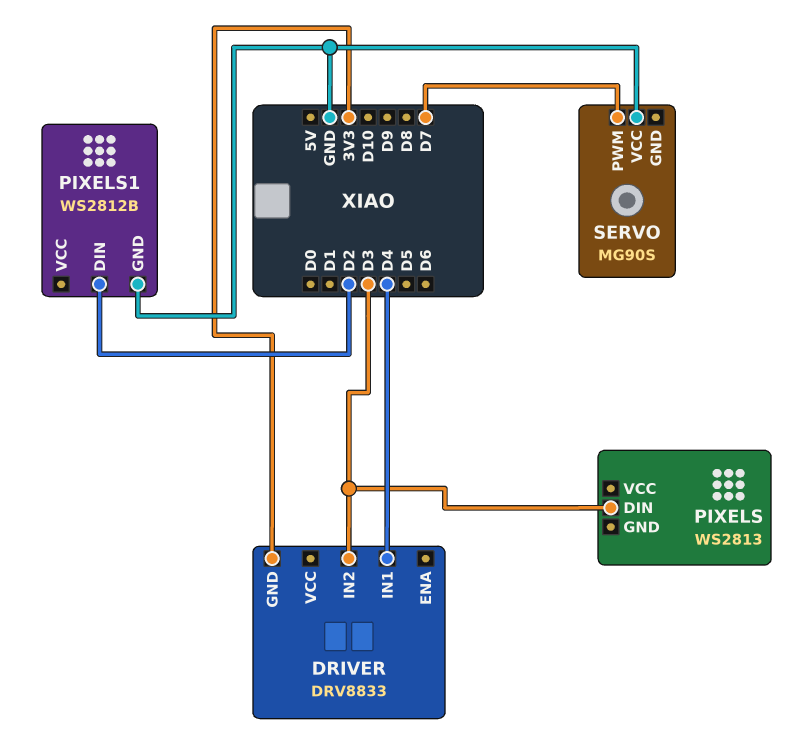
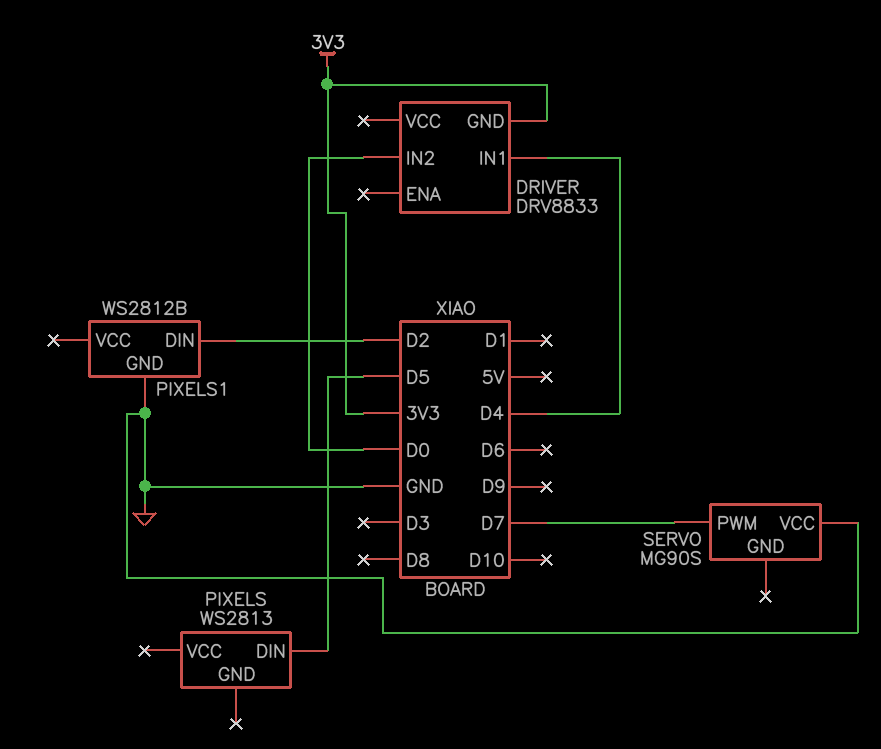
DRIVER pin IN2: D3 -> D0
PIXELS pin DIN: D3 -> D5

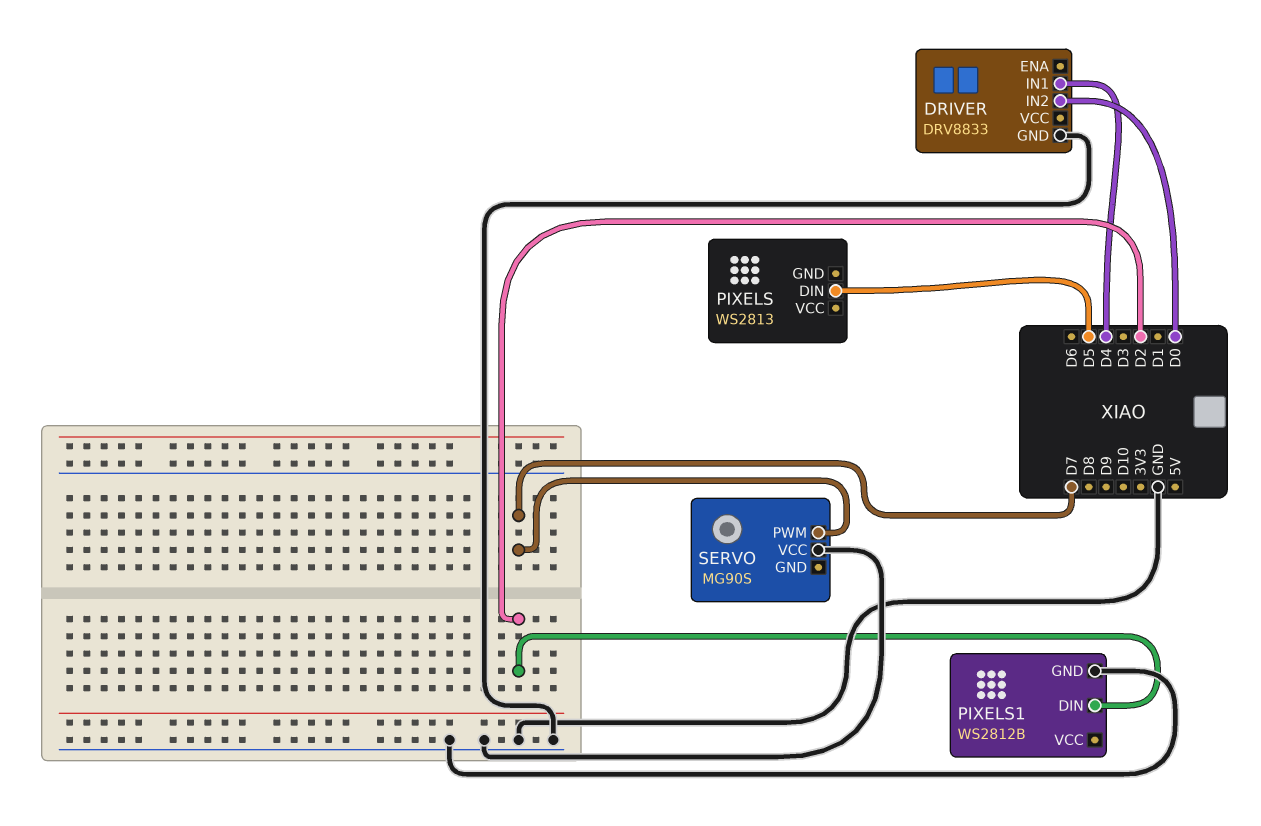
DRIVER pin GND: 3V3 -> GND

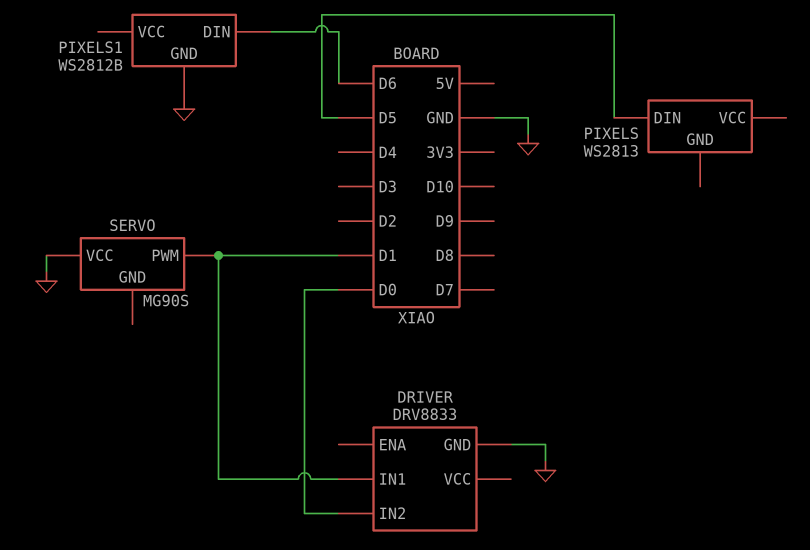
DRIVER pin IN1: D4 -> D1
PIXELS1 pin DIN: D2 -> D6
SERVO pin PWM: D7 -> D1

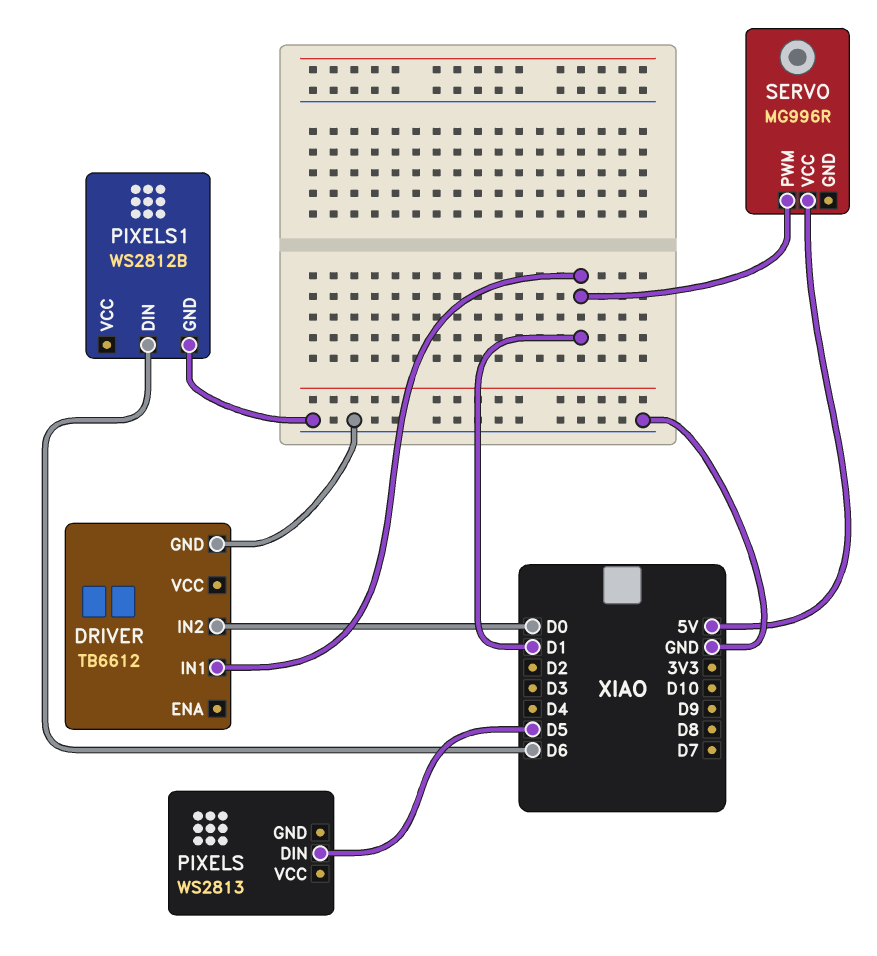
DRIVER: DRV8833 -> TB6612
SERVO: MG90S -> MG996R
SERVO pin VCC: GND -> 5V

